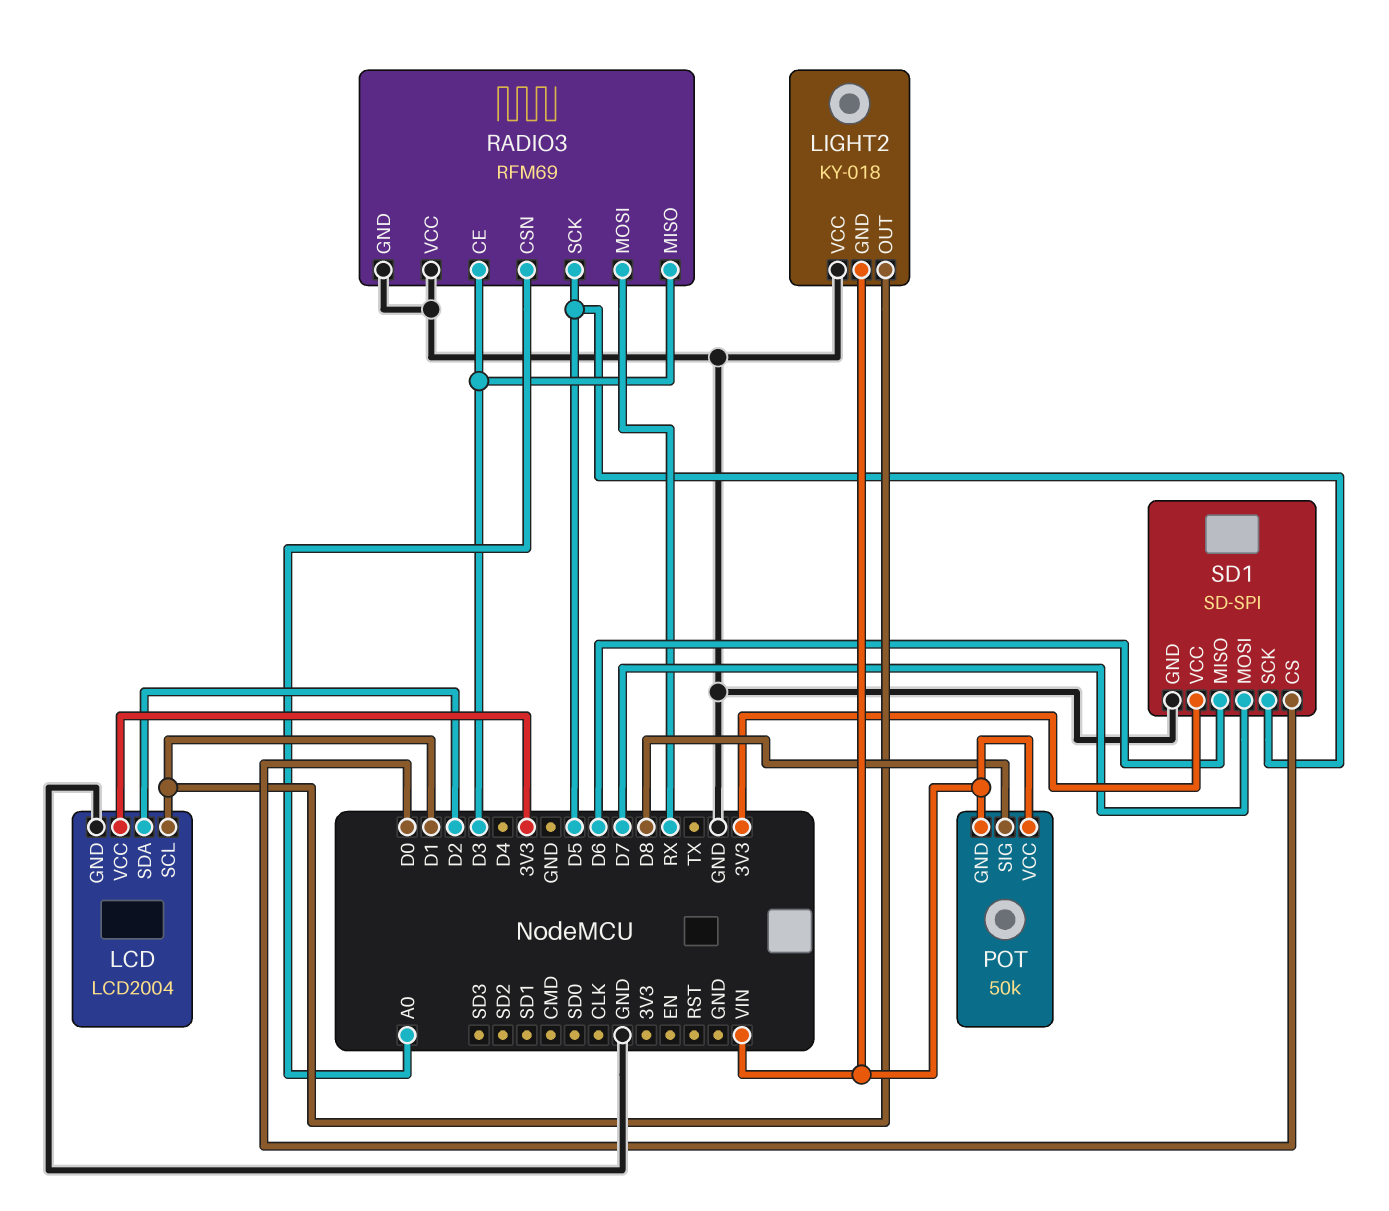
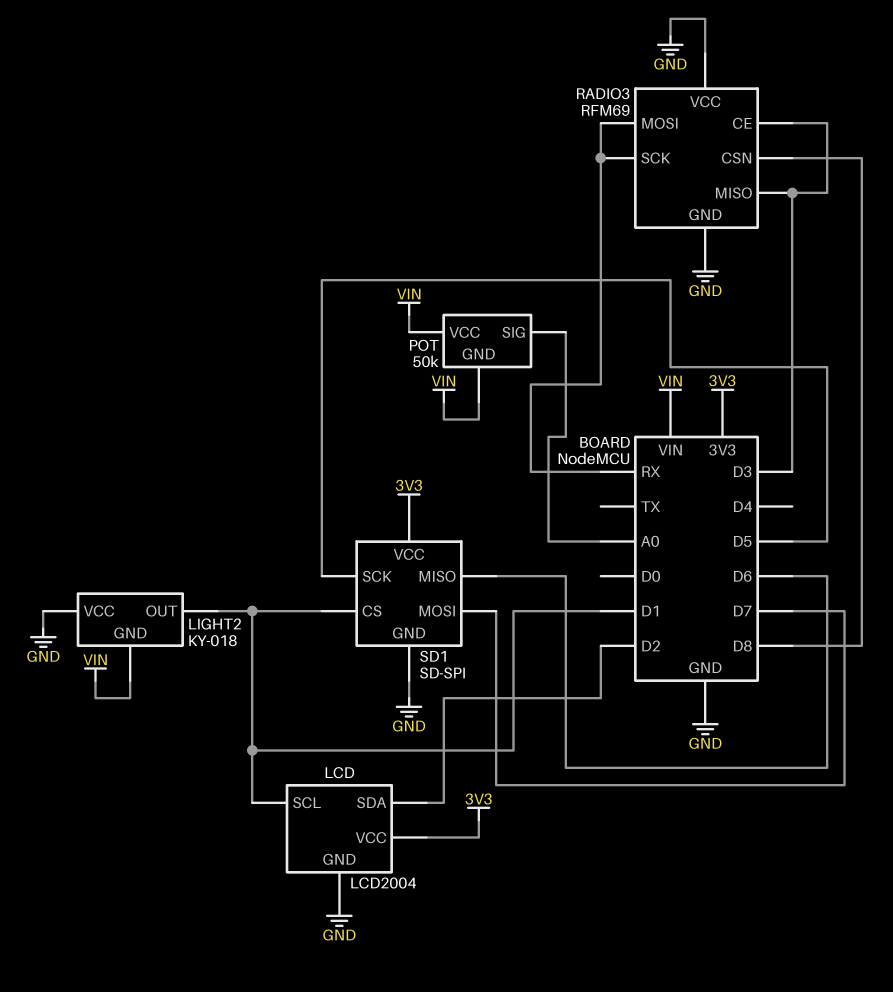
POT pin SIG: D8 -> A0
RADIO3 pin CSN: A0 -> D8
RADIO3 pin SCK: D5 -> RX
SD1 pin CS: D0 -> D1

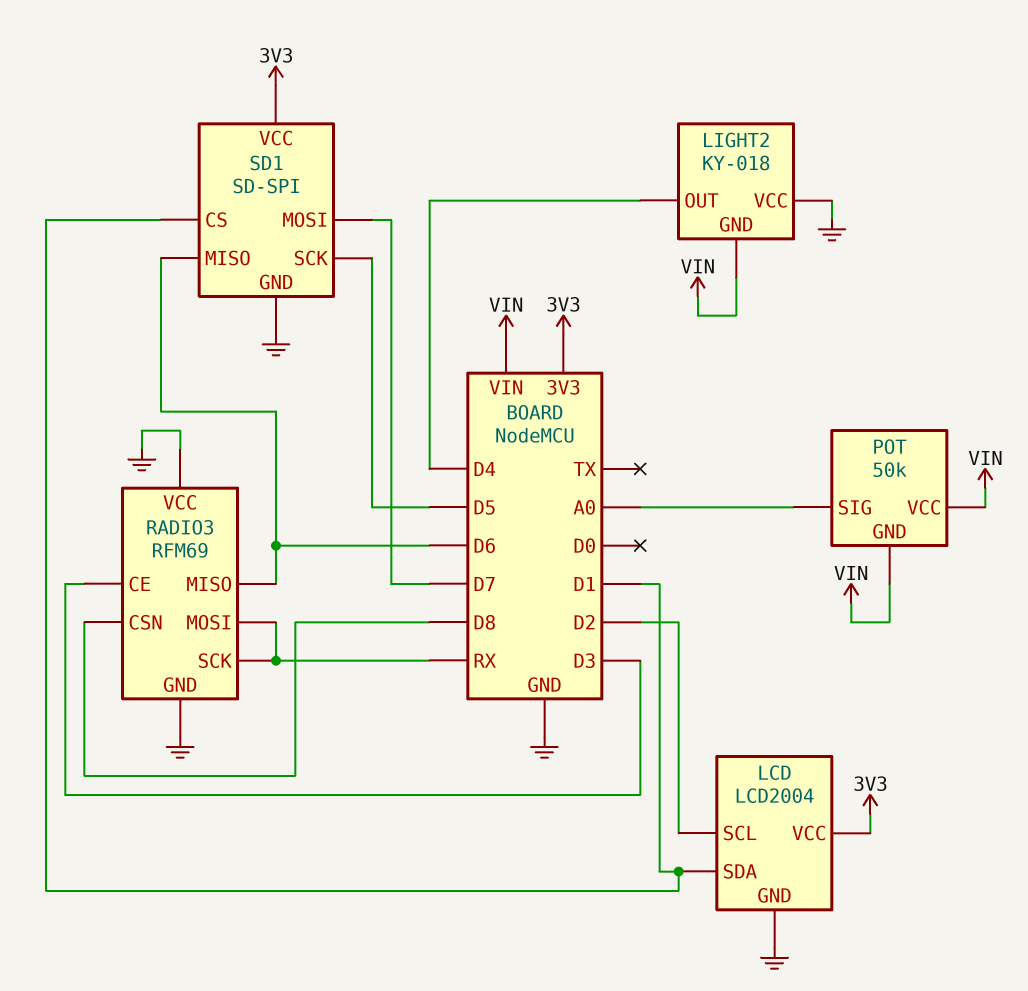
LCD pin SCL: D1 -> D2
LCD pin SDA: D2 -> D1
LIGHT2 pin OUT: D1 -> D4
RADIO3 pin MISO: D3 -> D6

